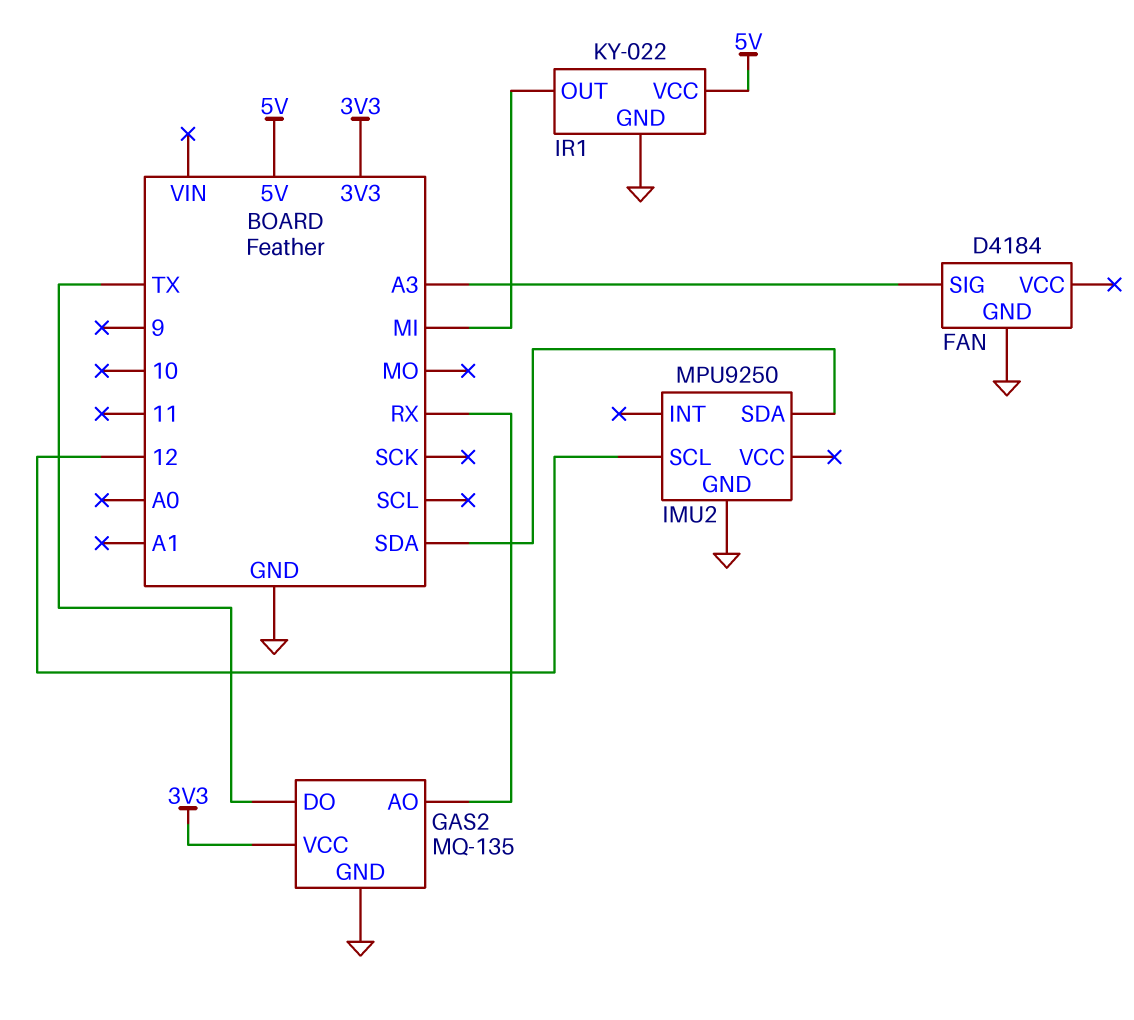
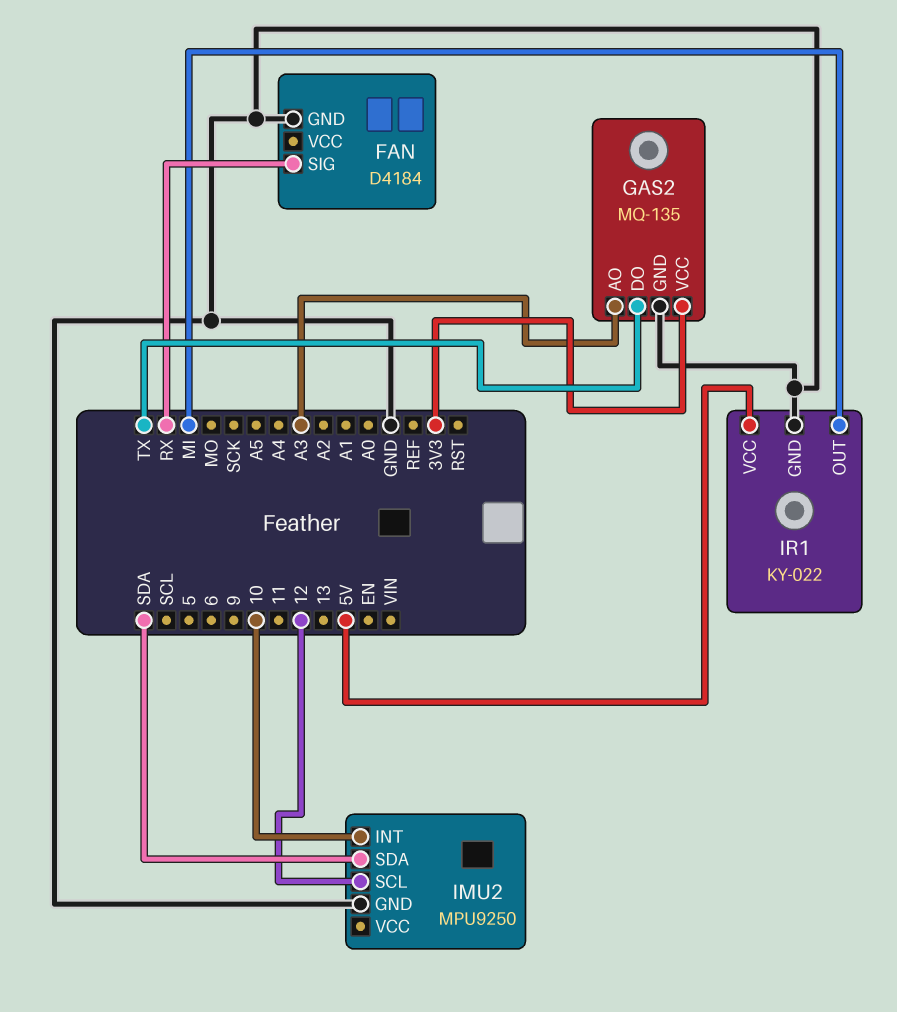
FAN pin SIG: A3 -> RX
GAS2 pin AO: RX -> A3
IMU2 pin INT: none -> 10

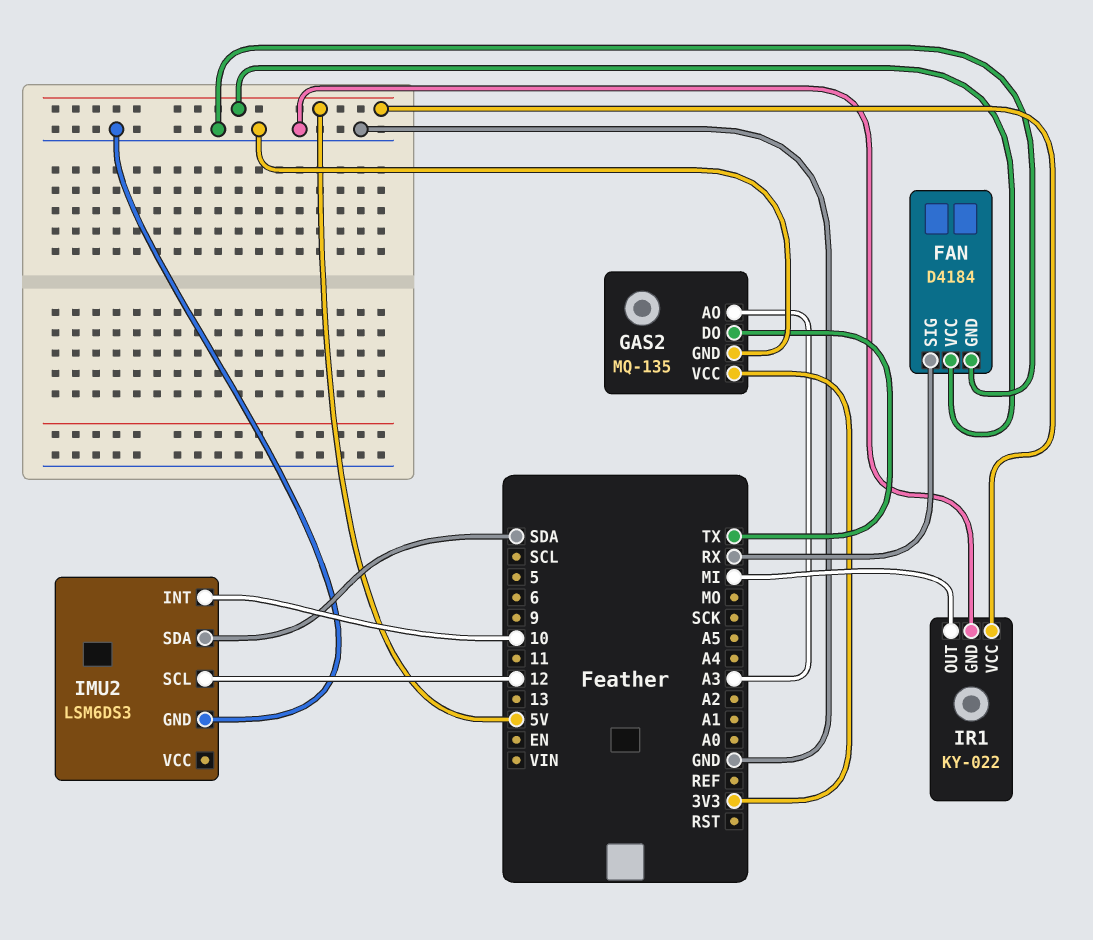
FAN pin VCC: none -> 5V
IMU2: MPU9250 -> LSM6DS3

